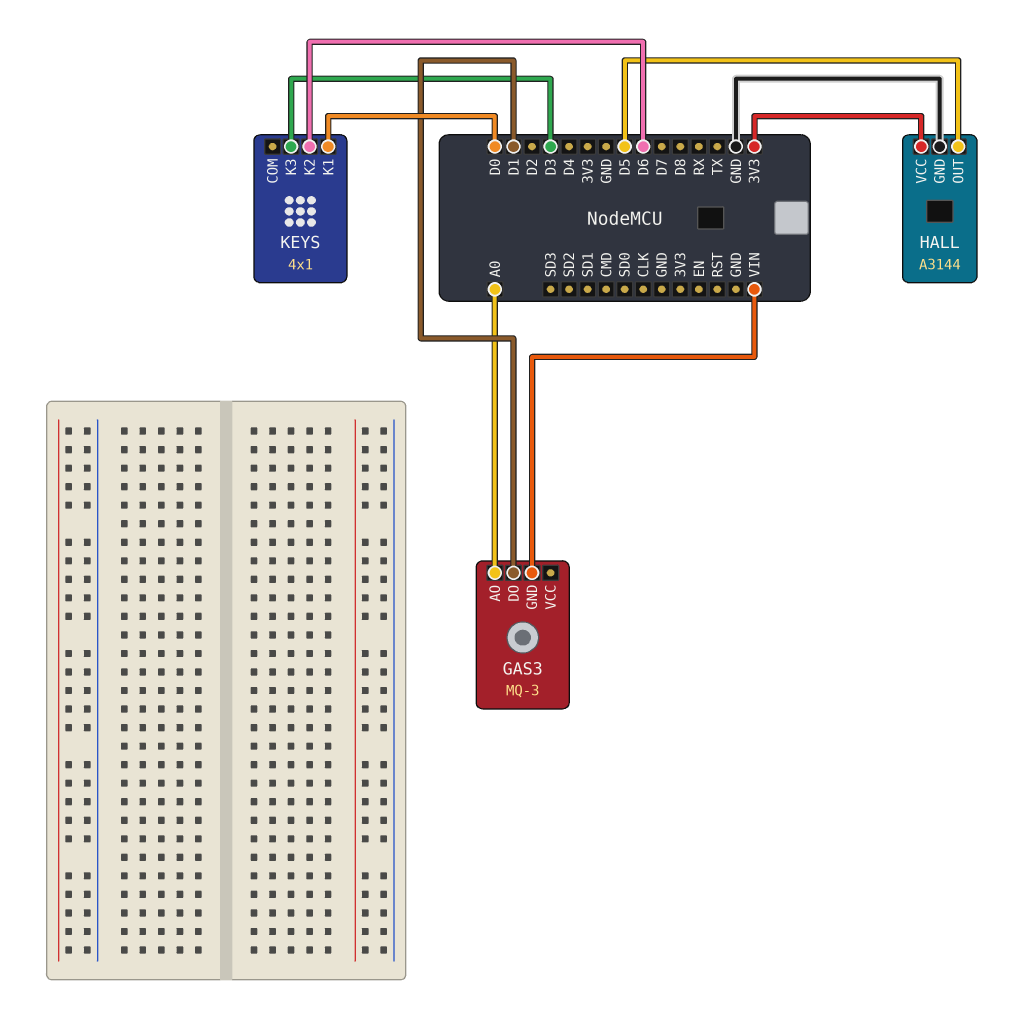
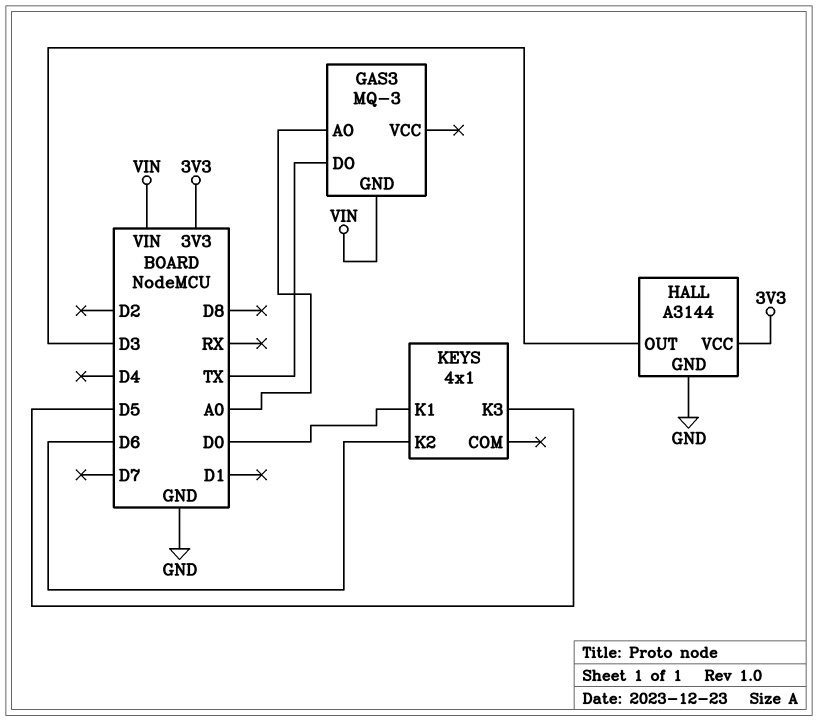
GAS3 pin DO: D1 -> TX
HALL pin OUT: D5 -> D3
KEYS pin K3: D3 -> D5

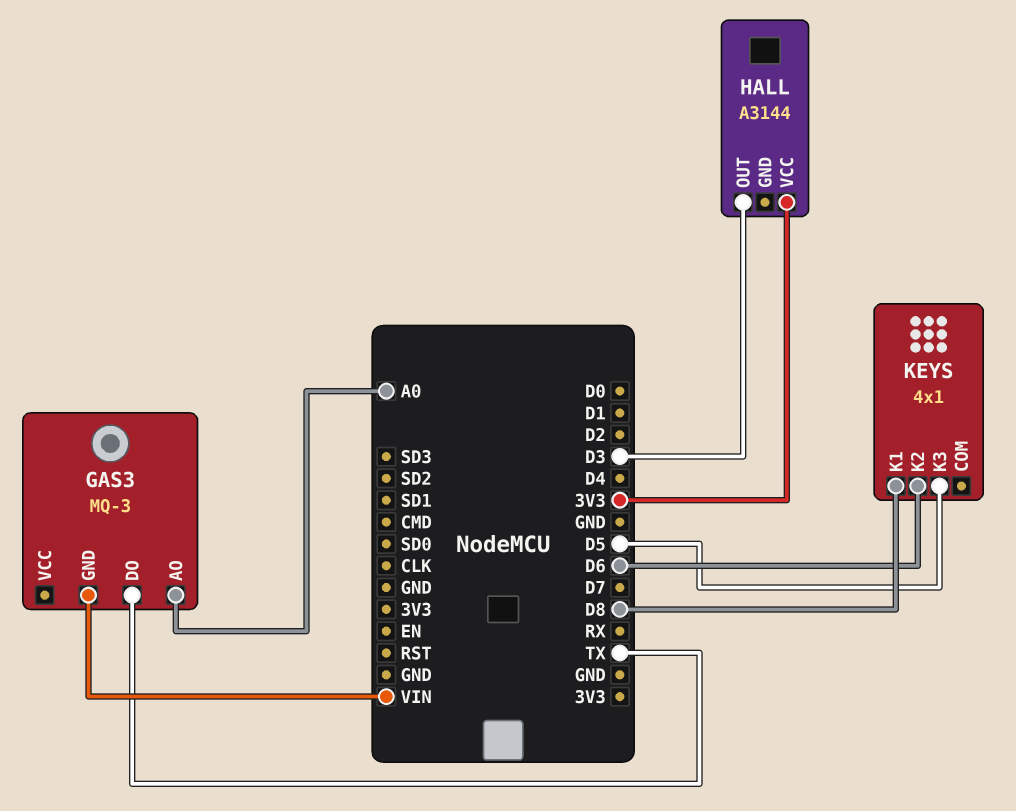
HALL pin GND: GND -> none
KEYS pin K1: D0 -> D8

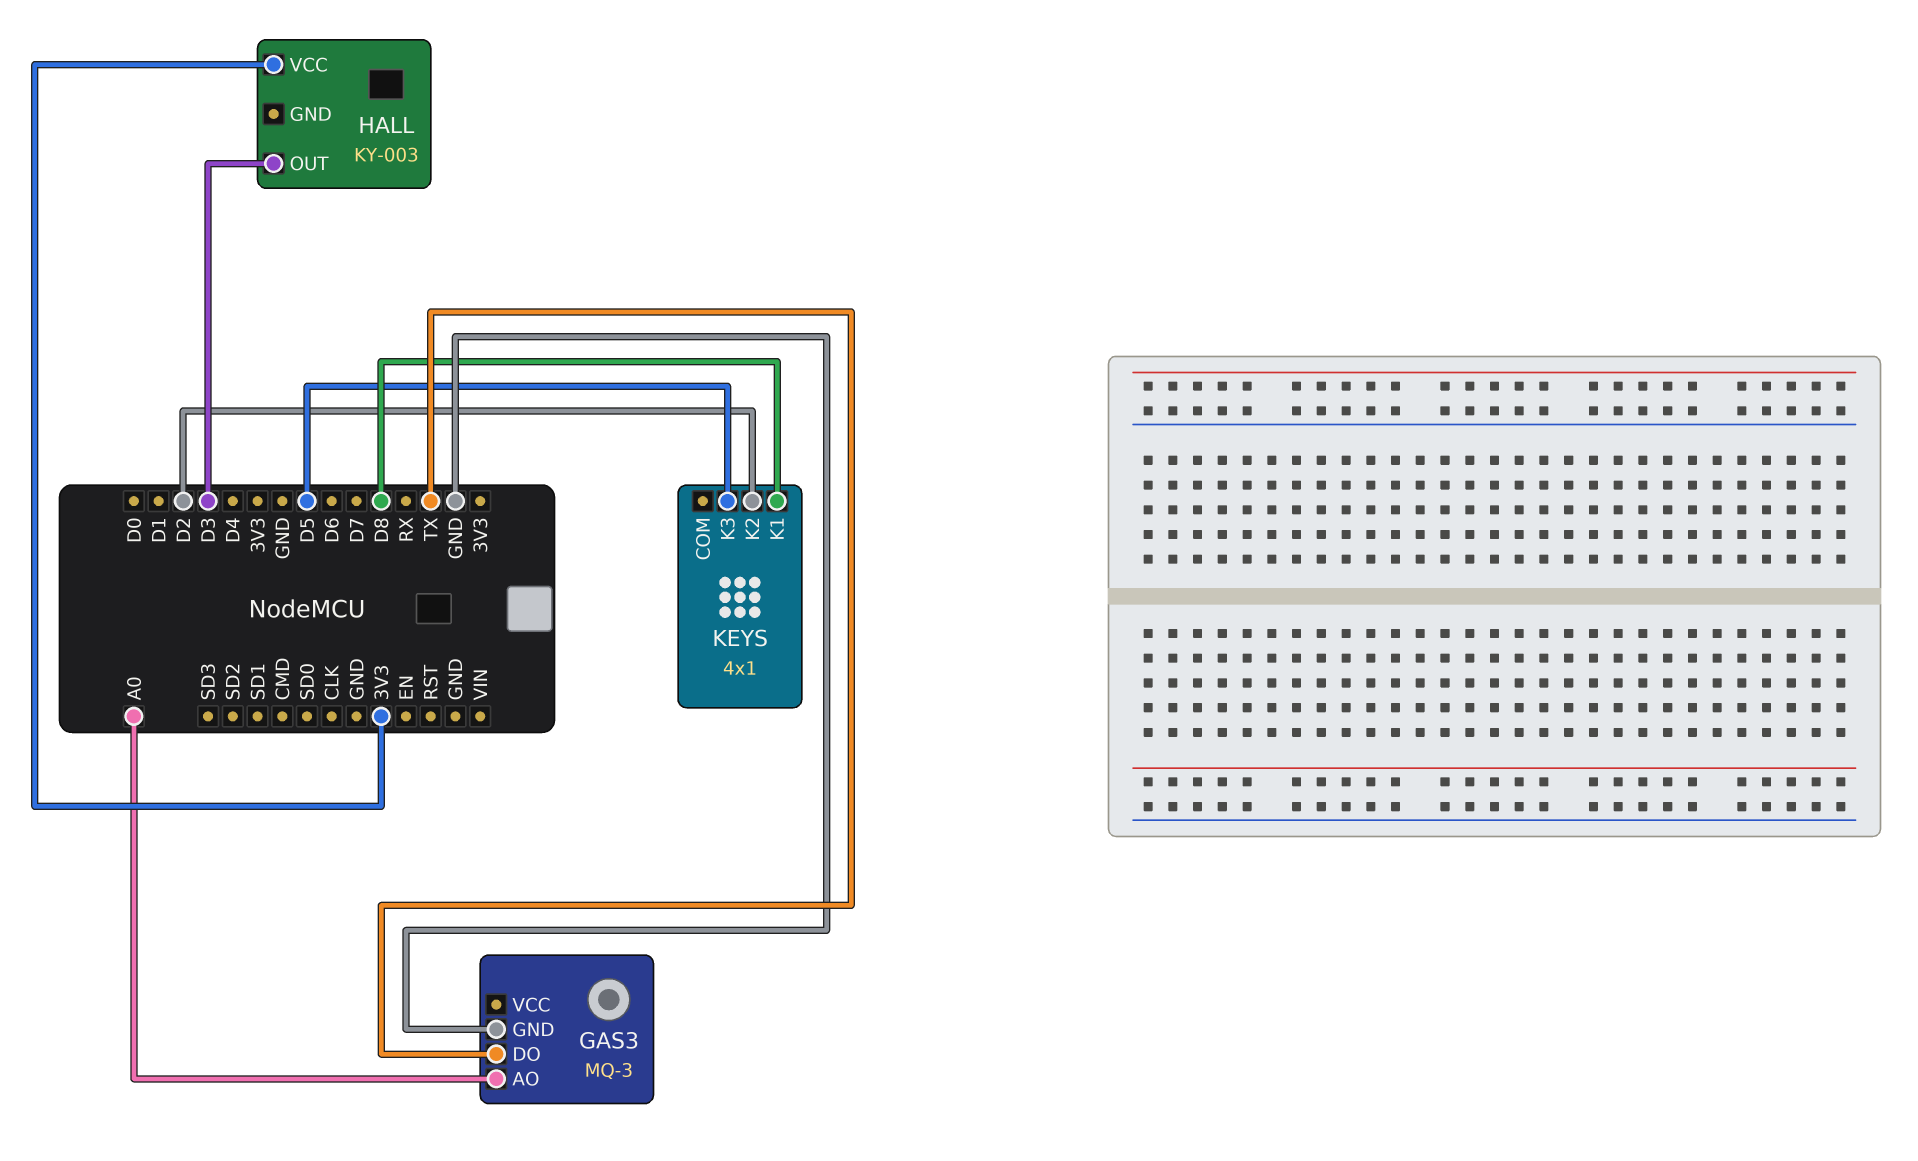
GAS3 pin GND: VIN -> GND
HALL: A3144 -> KY-003
KEYS pin K2: D6 -> D2

